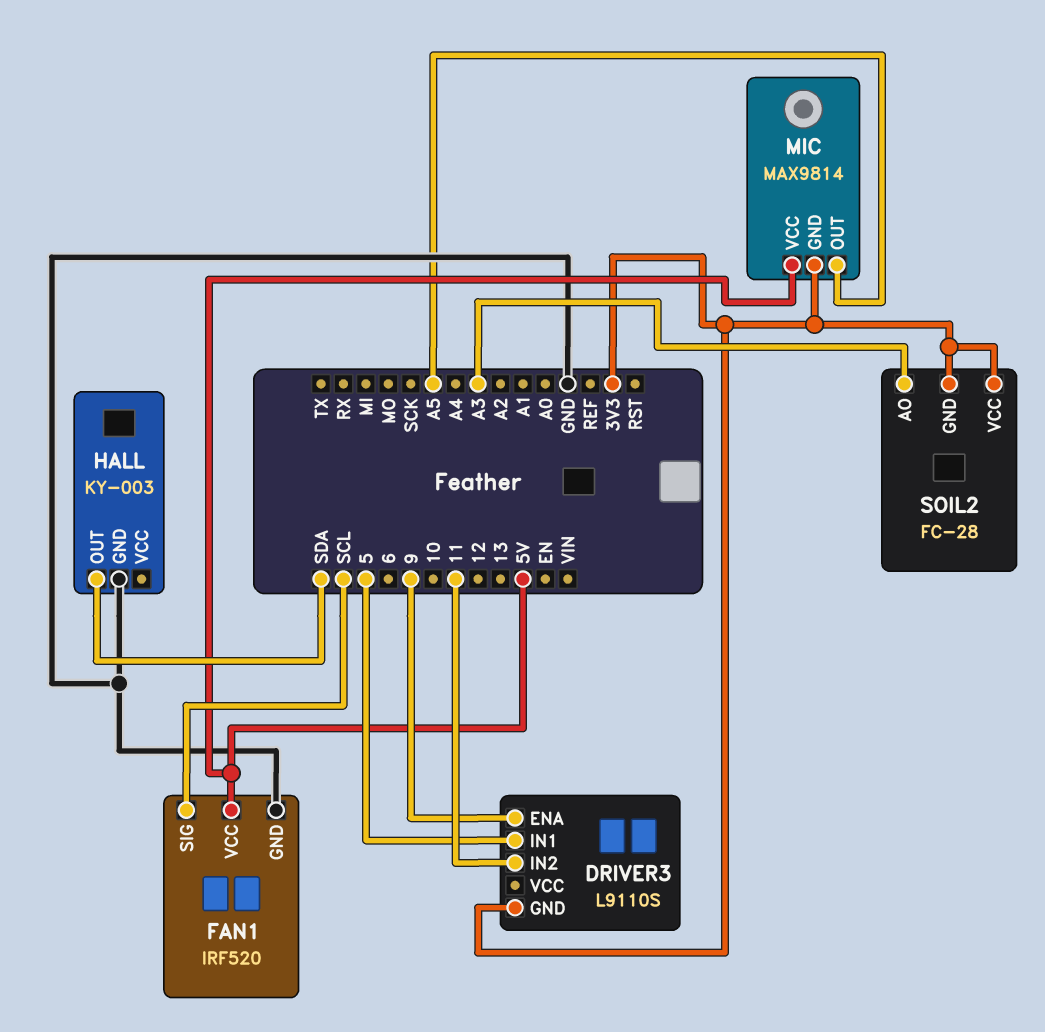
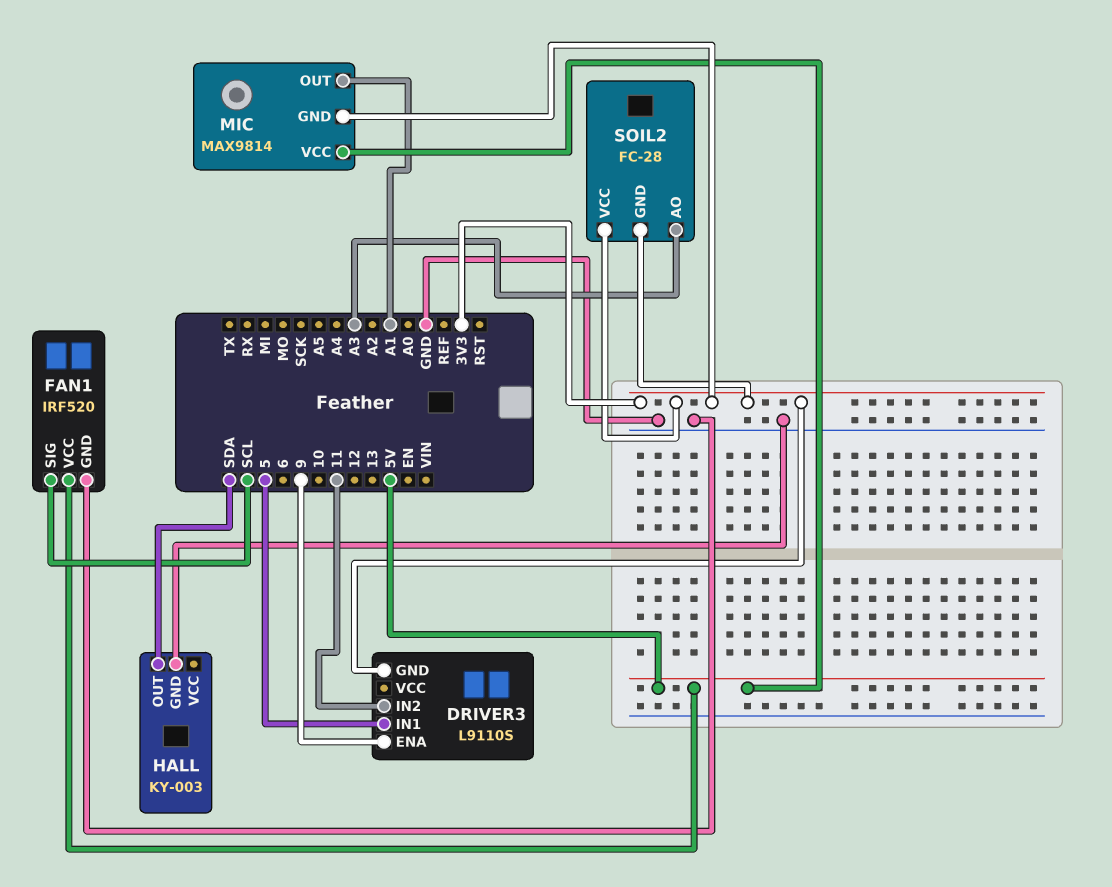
MIC pin OUT: A5 -> A1

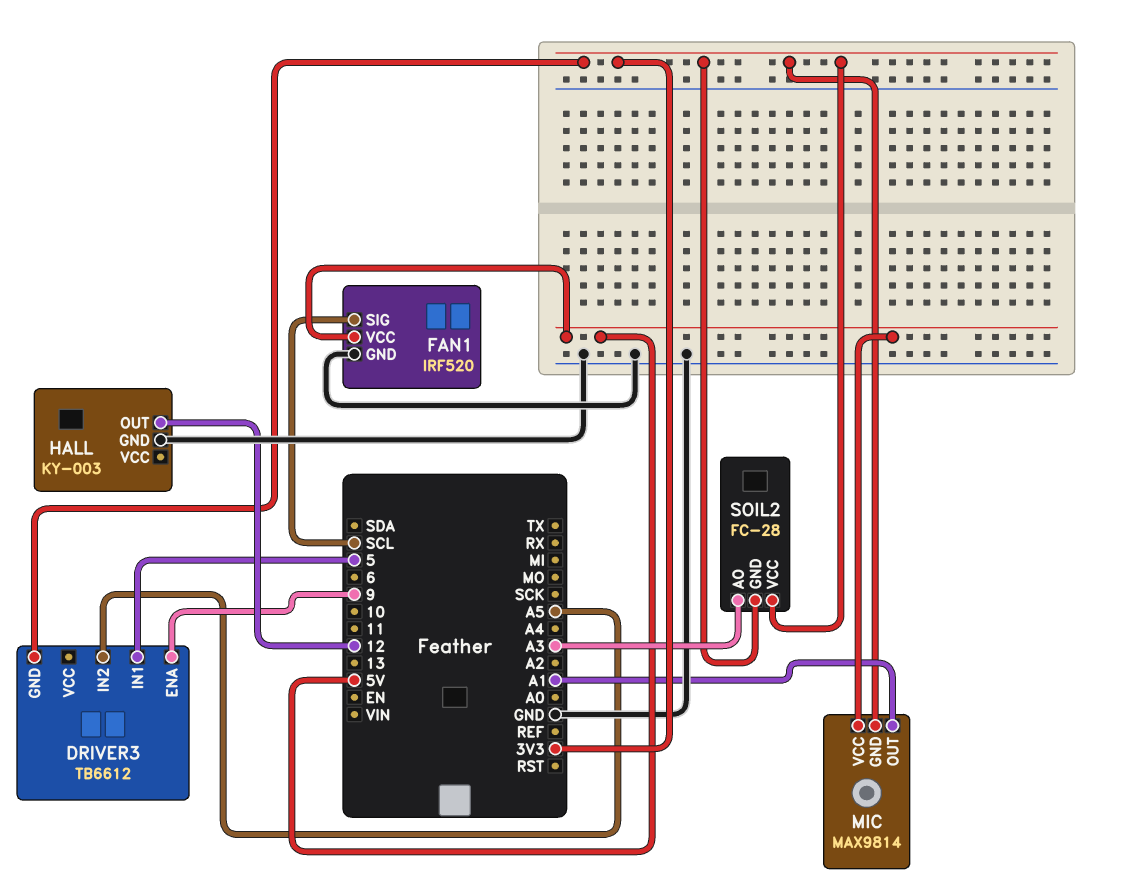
DRIVER3: L9110S -> TB6612
DRIVER3 pin IN2: 11 -> A5
HALL pin OUT: SDA -> 12

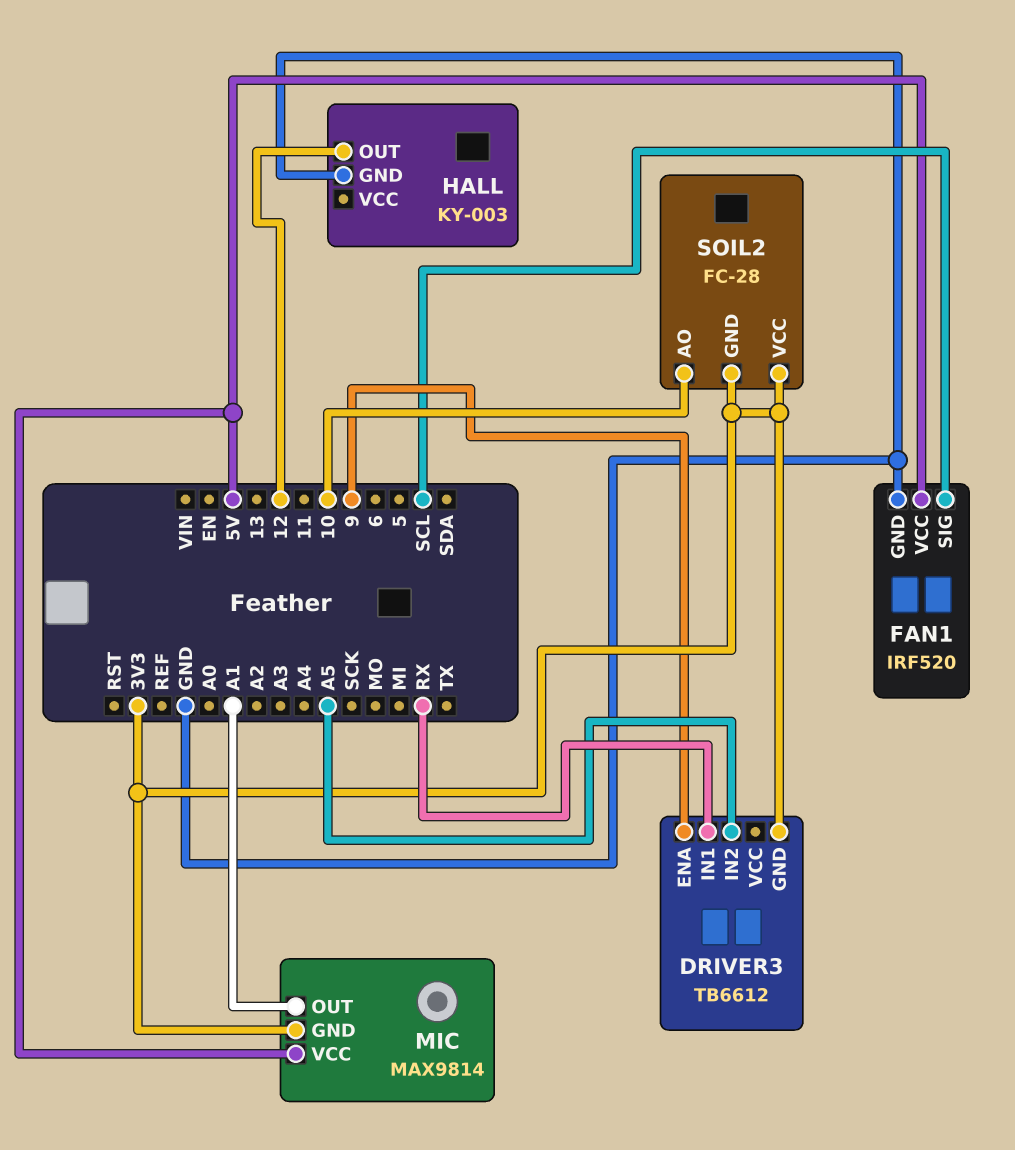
DRIVER3 pin IN1: 5 -> RX
SOIL2 pin AO: A3 -> 10

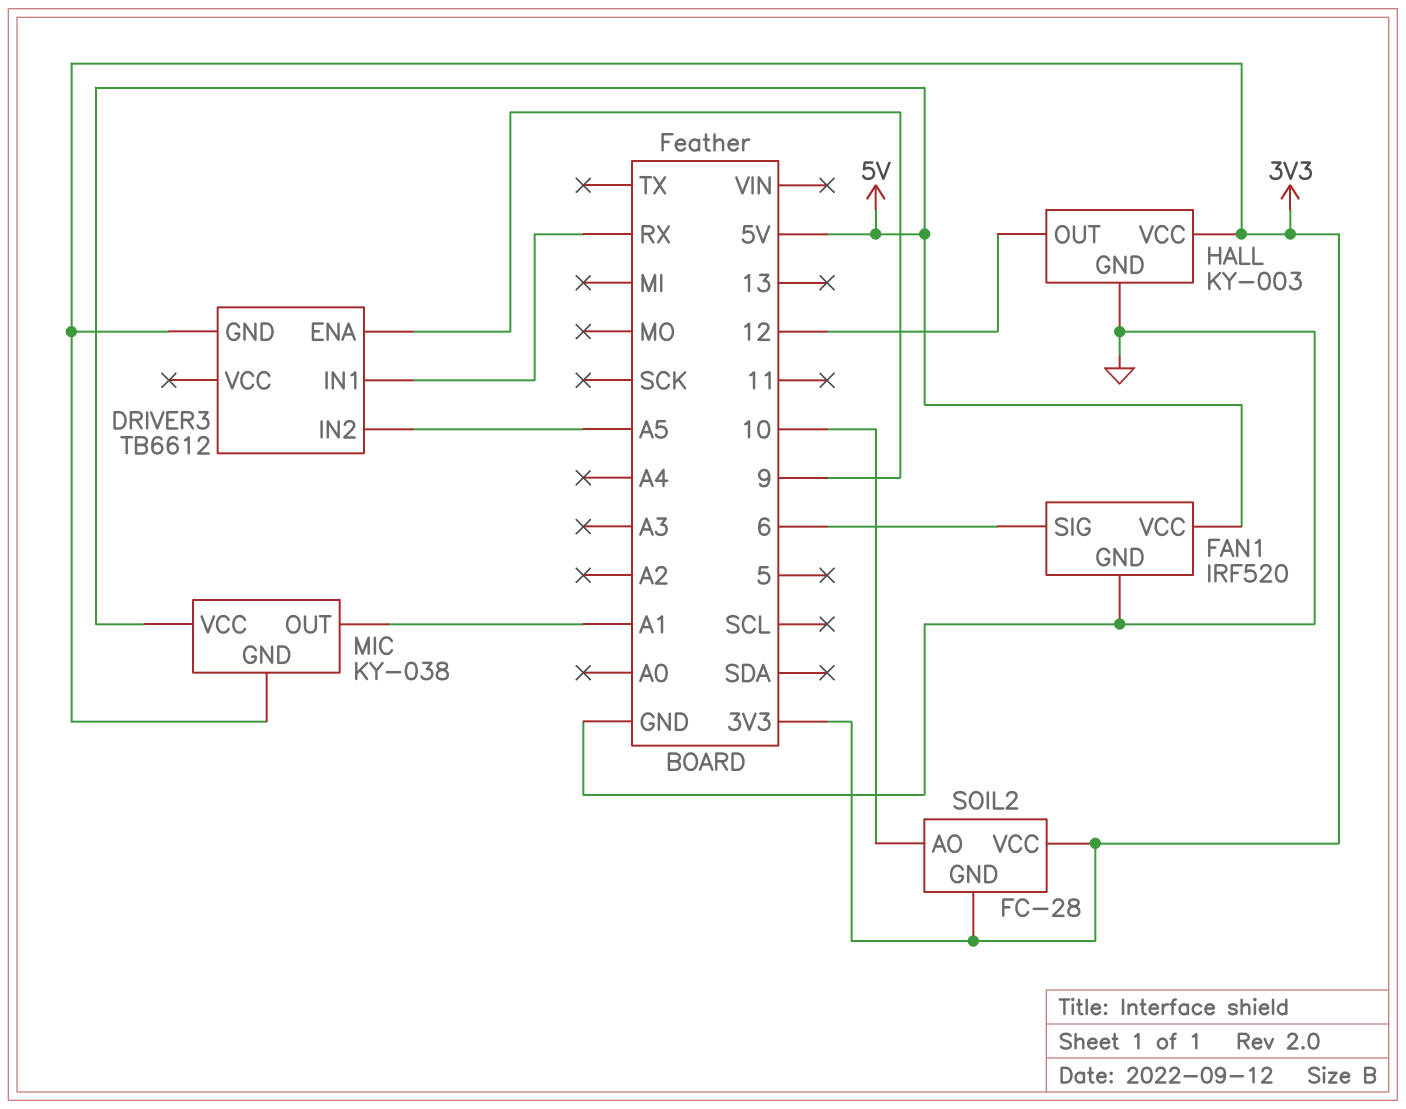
FAN1 pin SIG: SCL -> 6
HALL pin VCC: none -> 3V3
MIC: MAX9814 -> KY-038

